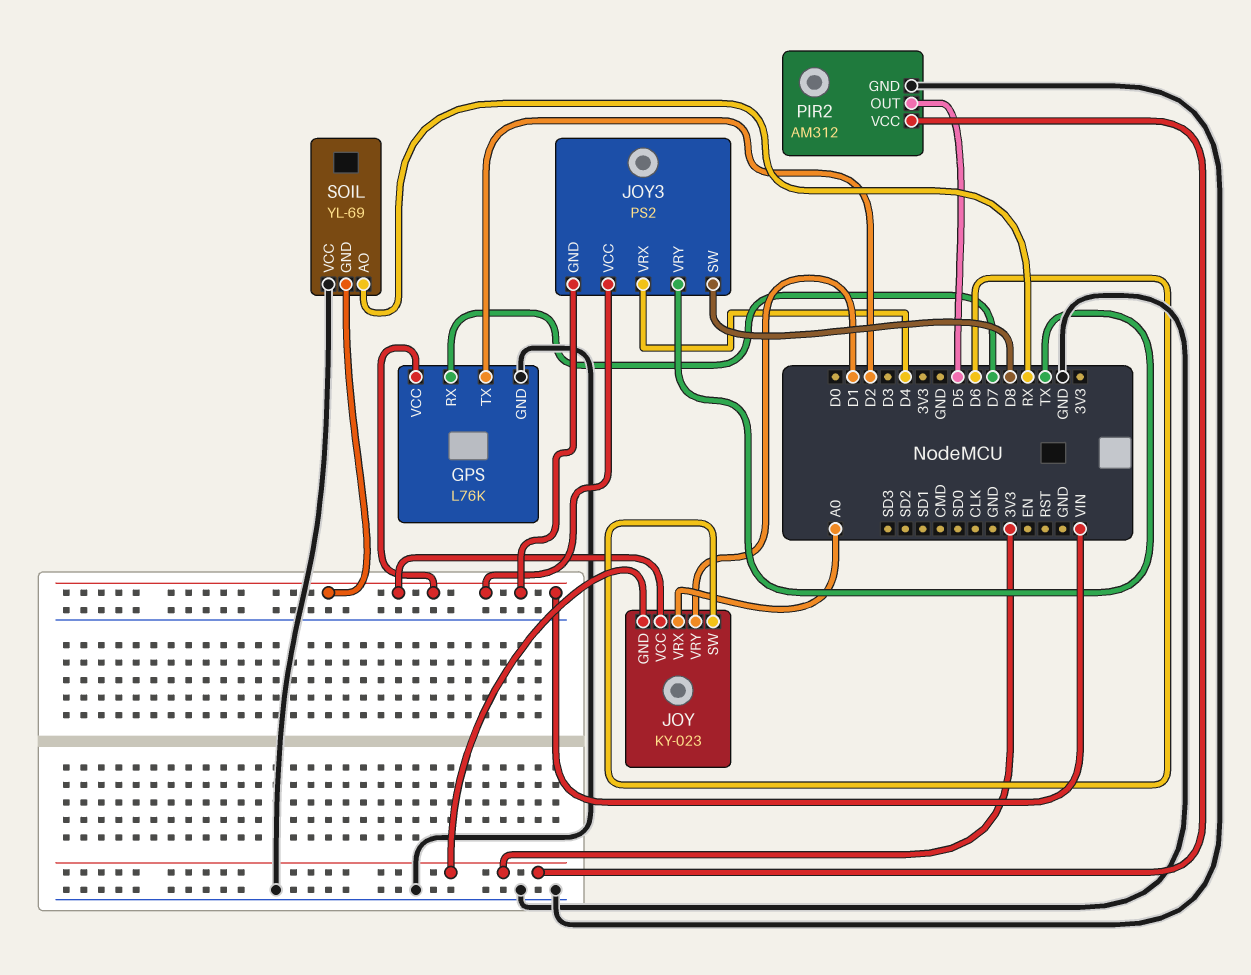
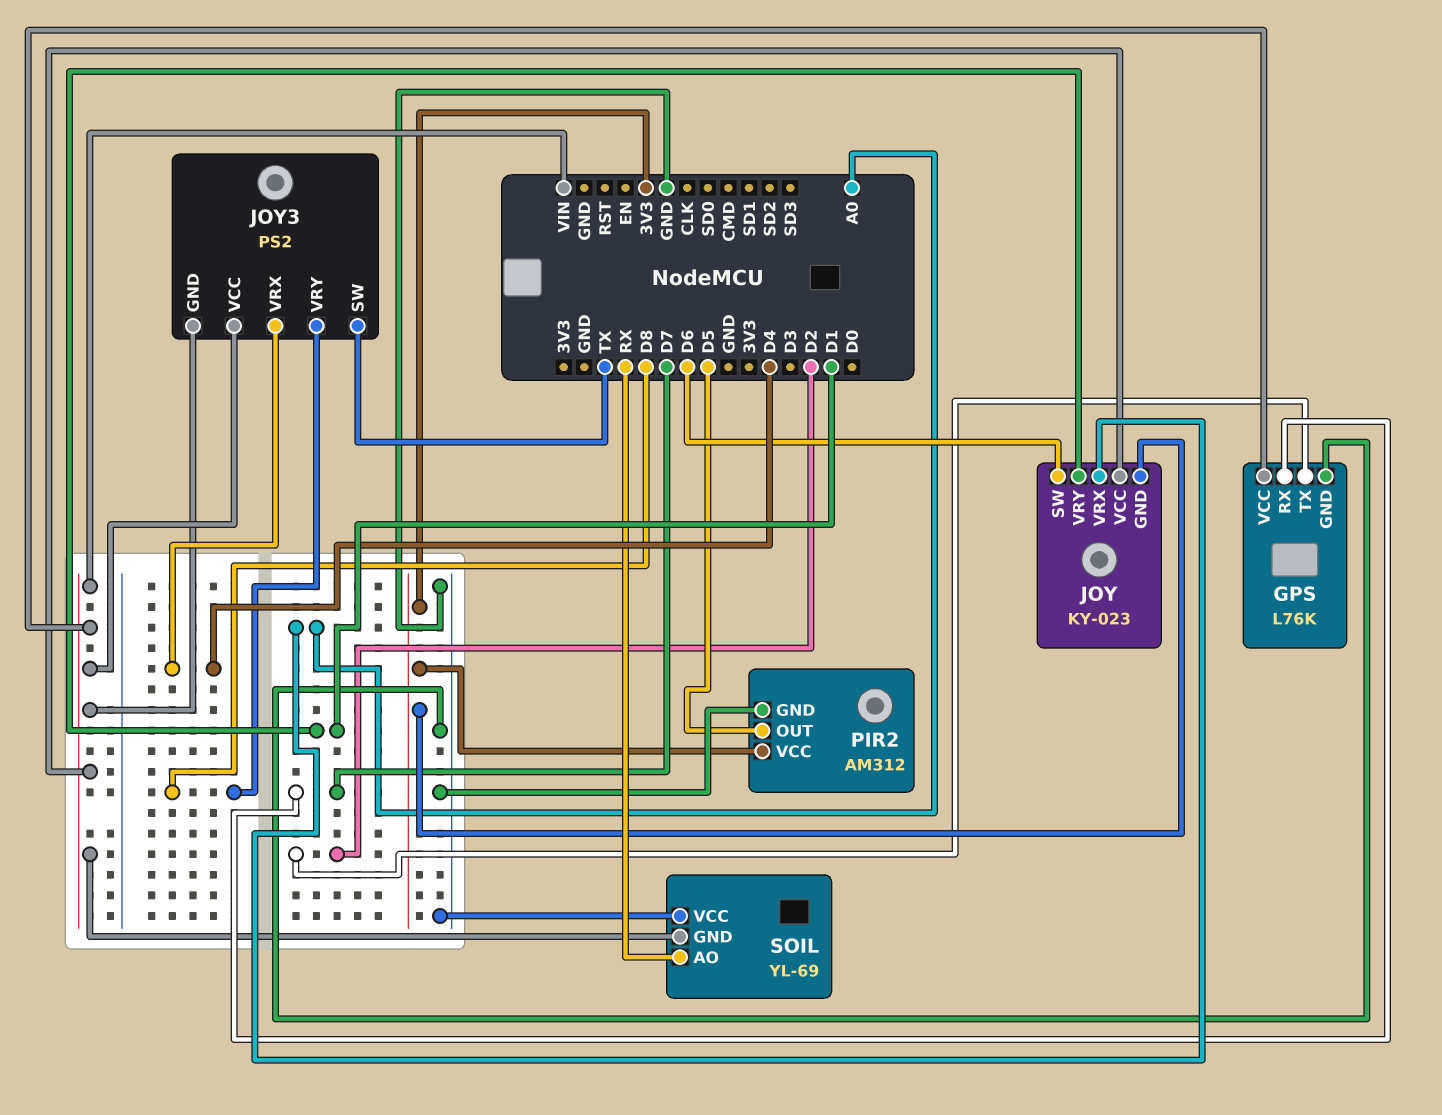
JOY3 pin SW: D8 -> TX
JOY3 pin VRY: TX -> D8

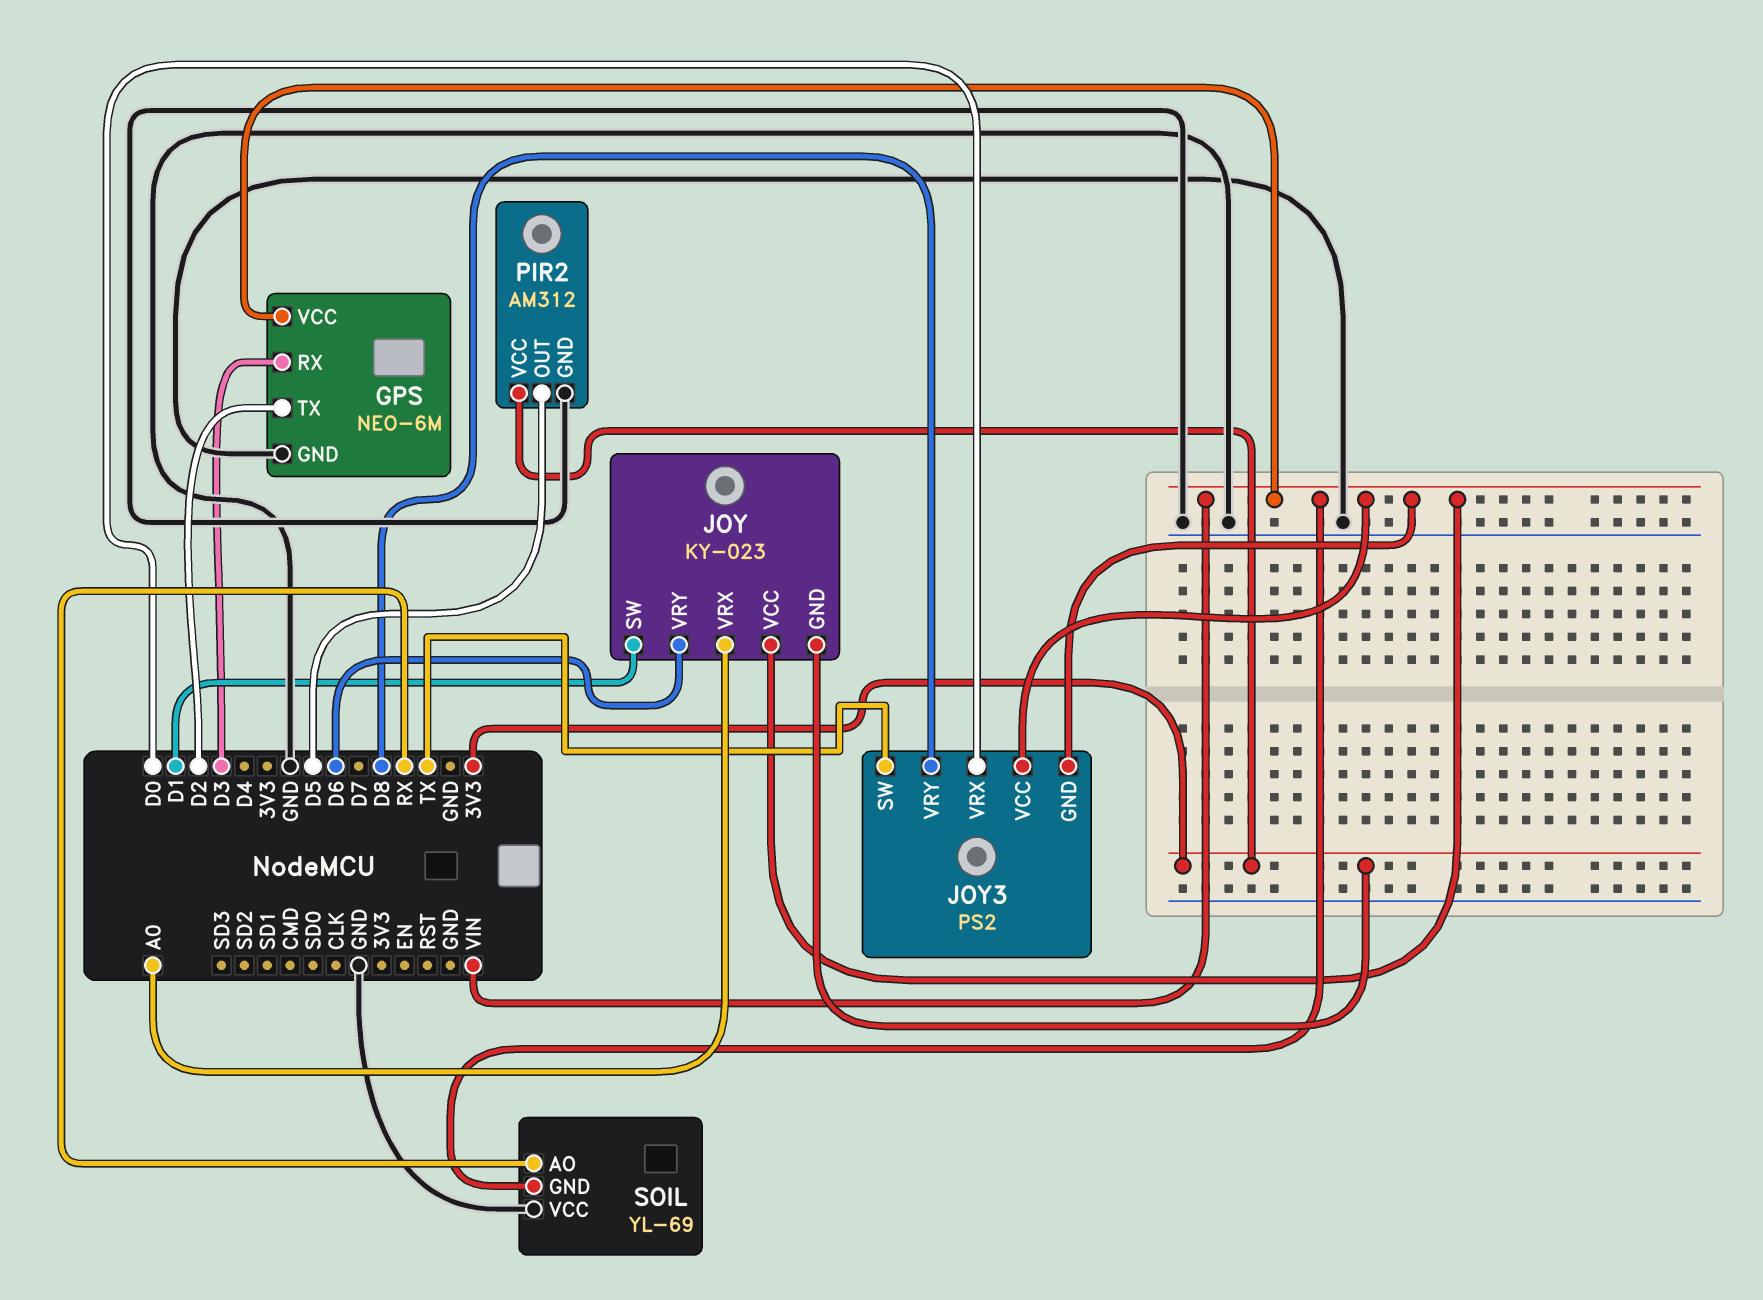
GPS: L76K -> NEO-6M
GPS pin RX: D7 -> D3
JOY pin SW: D6 -> D1
JOY pin VRY: D1 -> D6
JOY3 pin VRX: D4 -> D0

